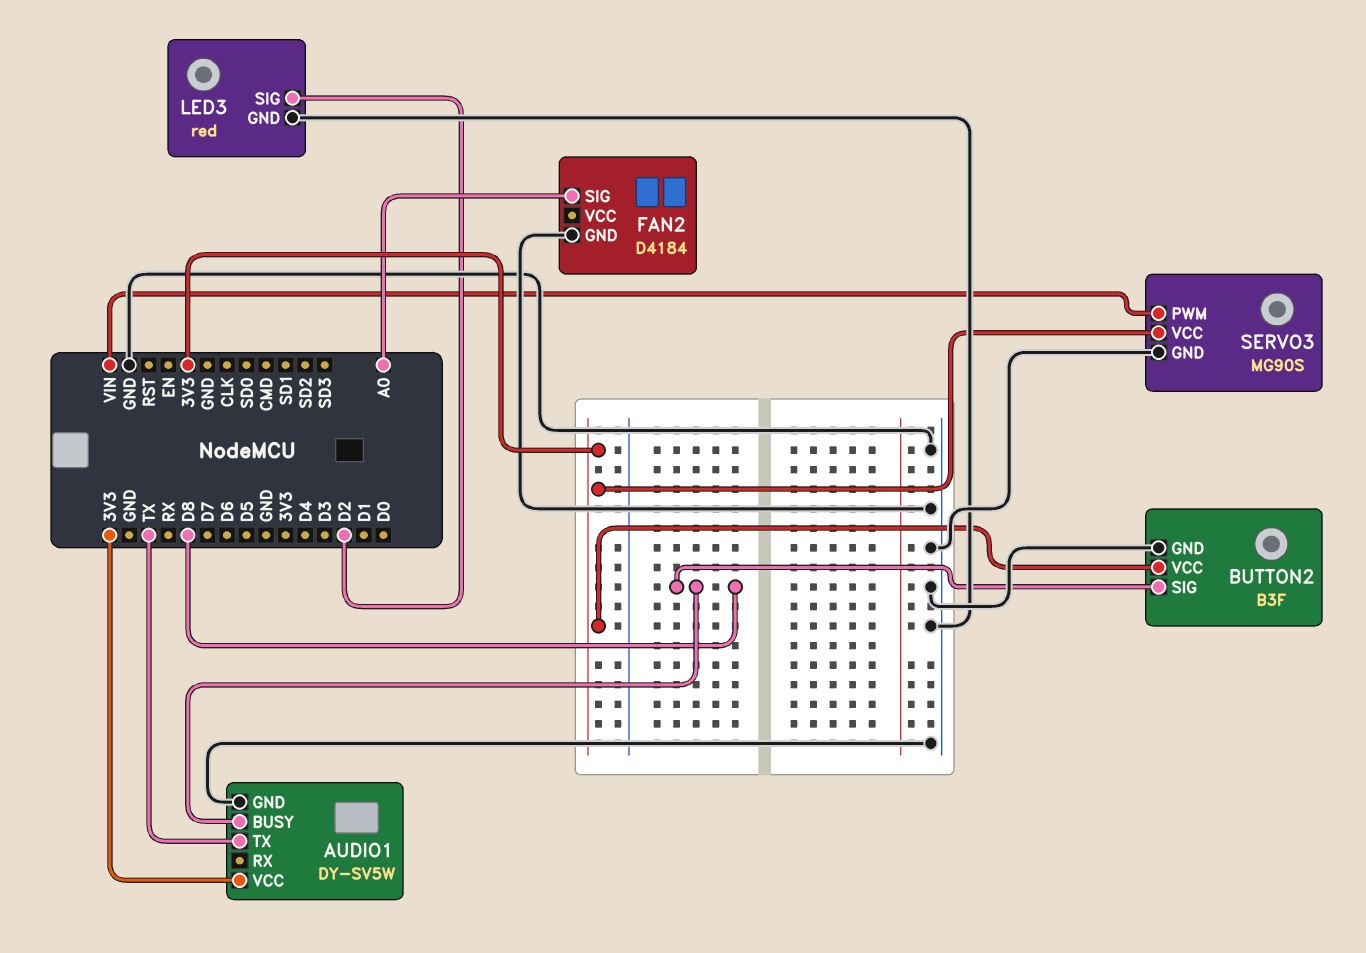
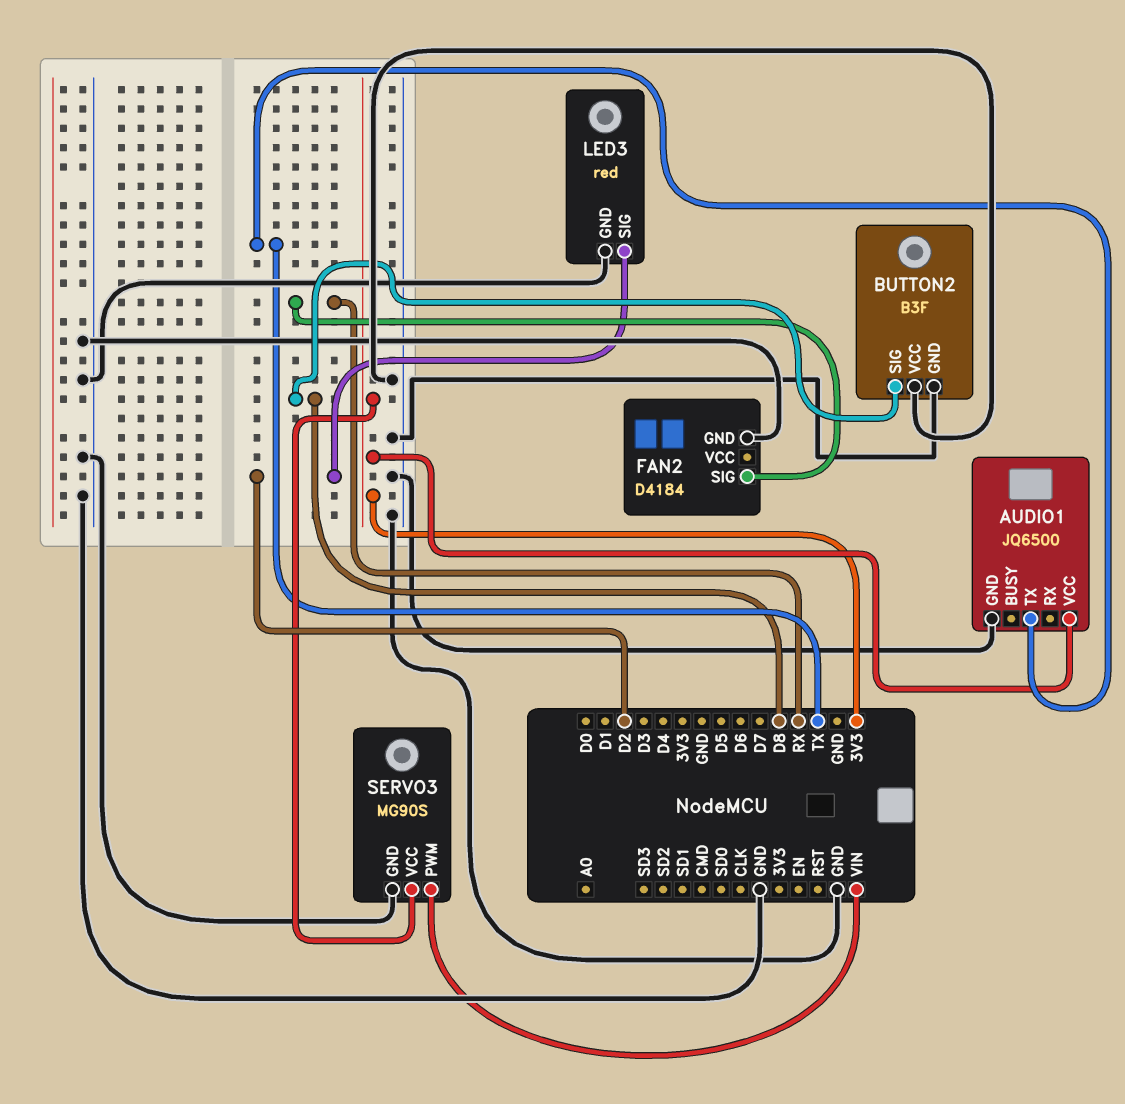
AUDIO1: DY-SV5W -> JQ6500
AUDIO1 pin BUSY: D8 -> none
BUTTON2 pin VCC: 3V3 -> GND
FAN2 pin SIG: A0 -> RX

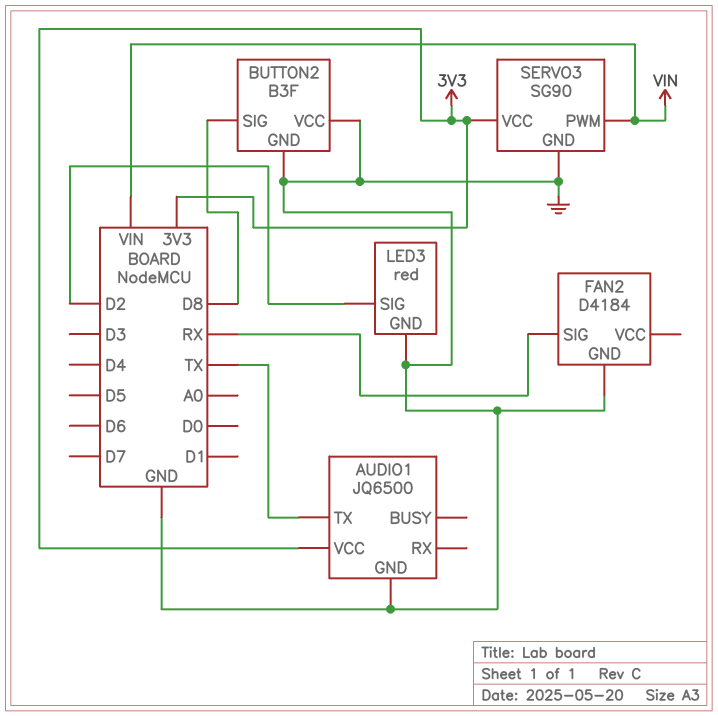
SERVO3: MG90S -> SG90

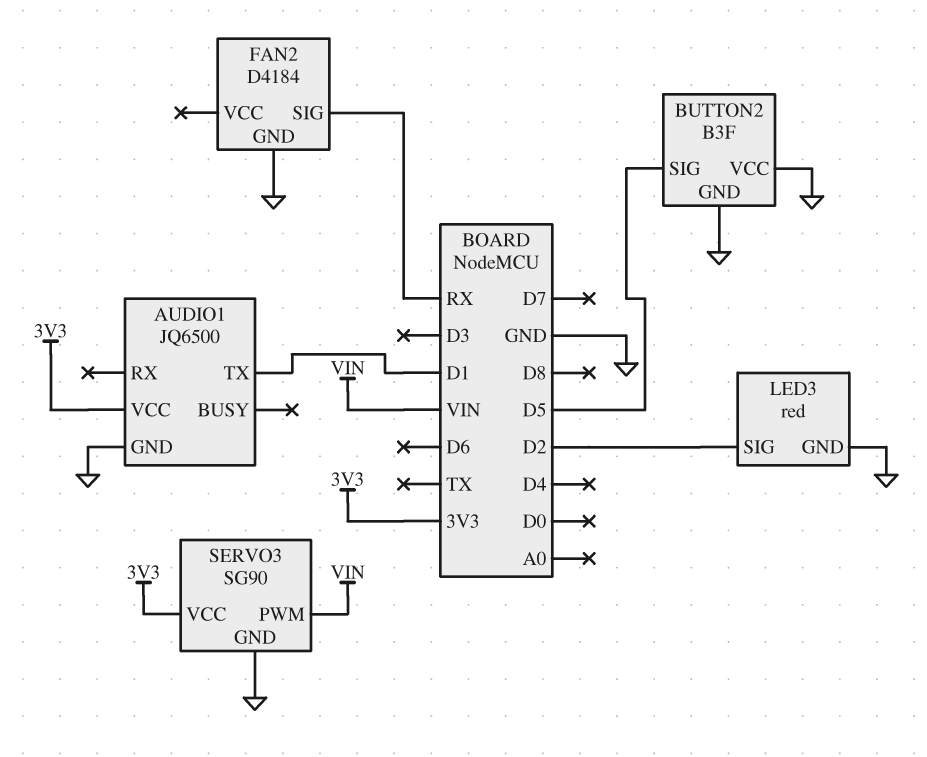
AUDIO1 pin TX: TX -> D1
BUTTON2 pin SIG: D8 -> D5

